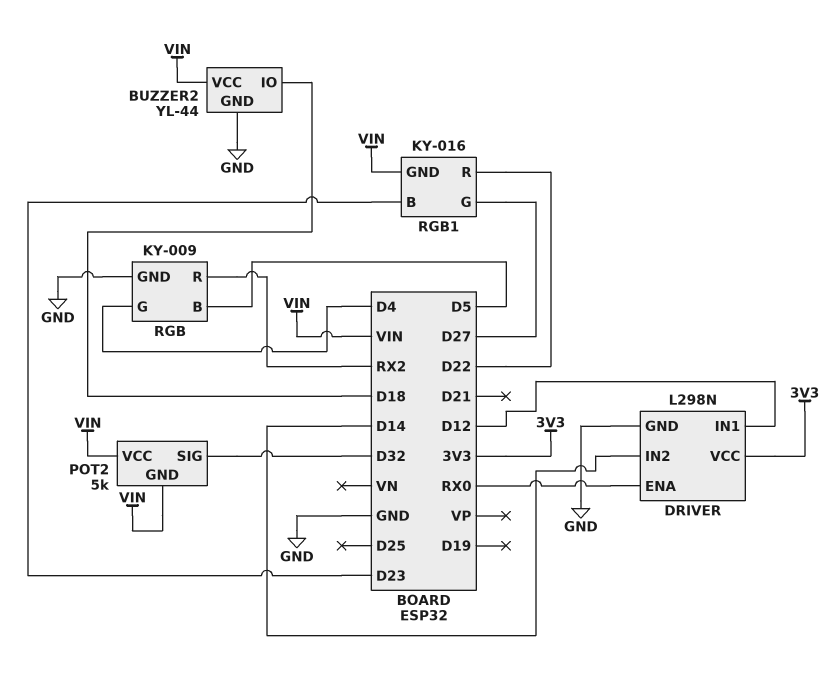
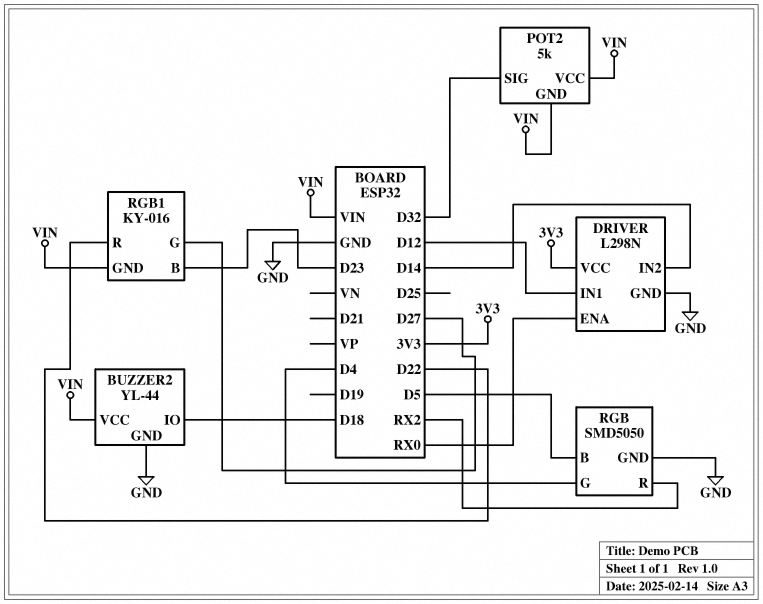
RGB: KY-009 -> SMD5050

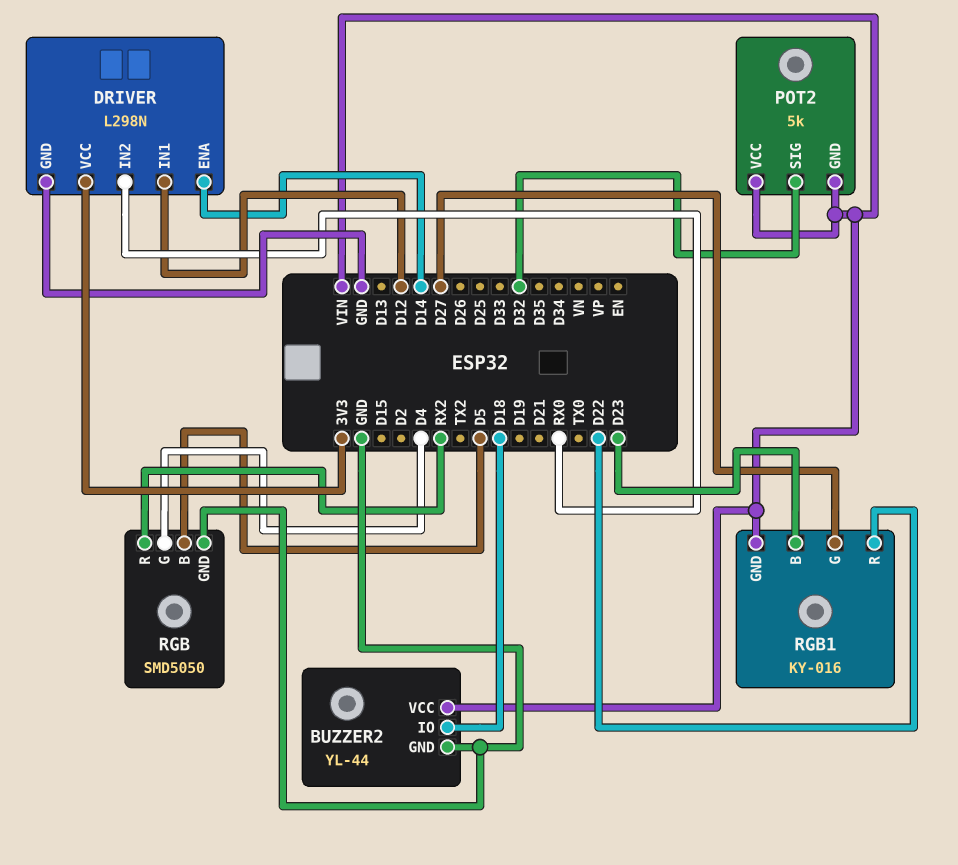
DRIVER pin ENA: RX0 -> D14
DRIVER pin IN2: D14 -> RX0

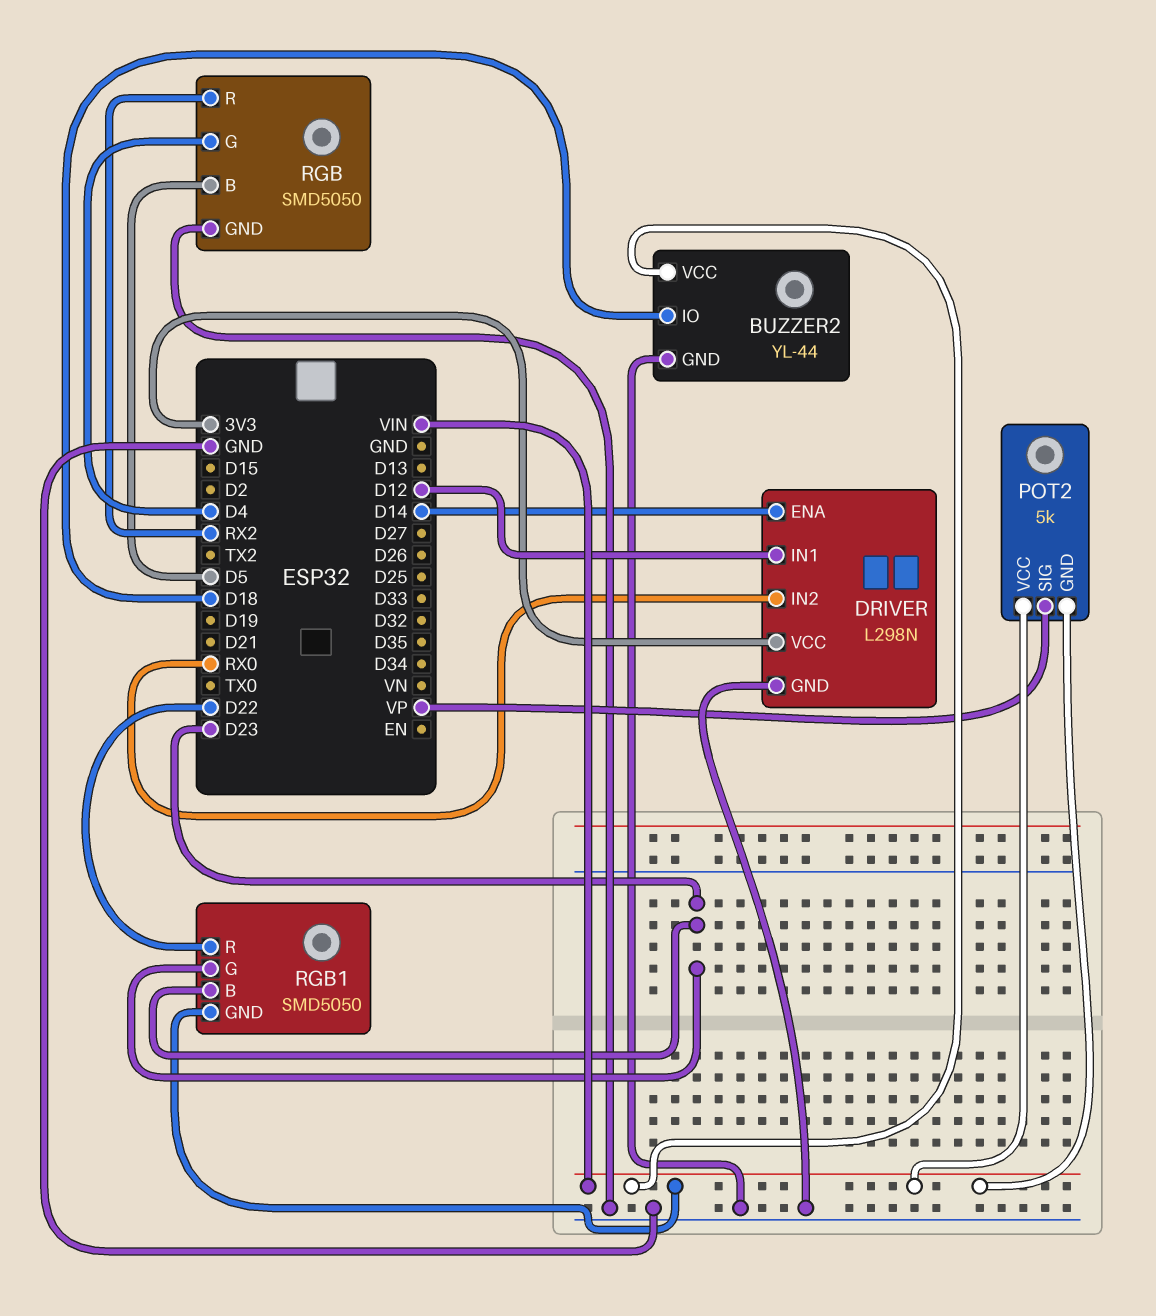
POT2 pin SIG: D32 -> VP
RGB1: KY-016 -> SMD5050
RGB1 pin G: D27 -> D23

